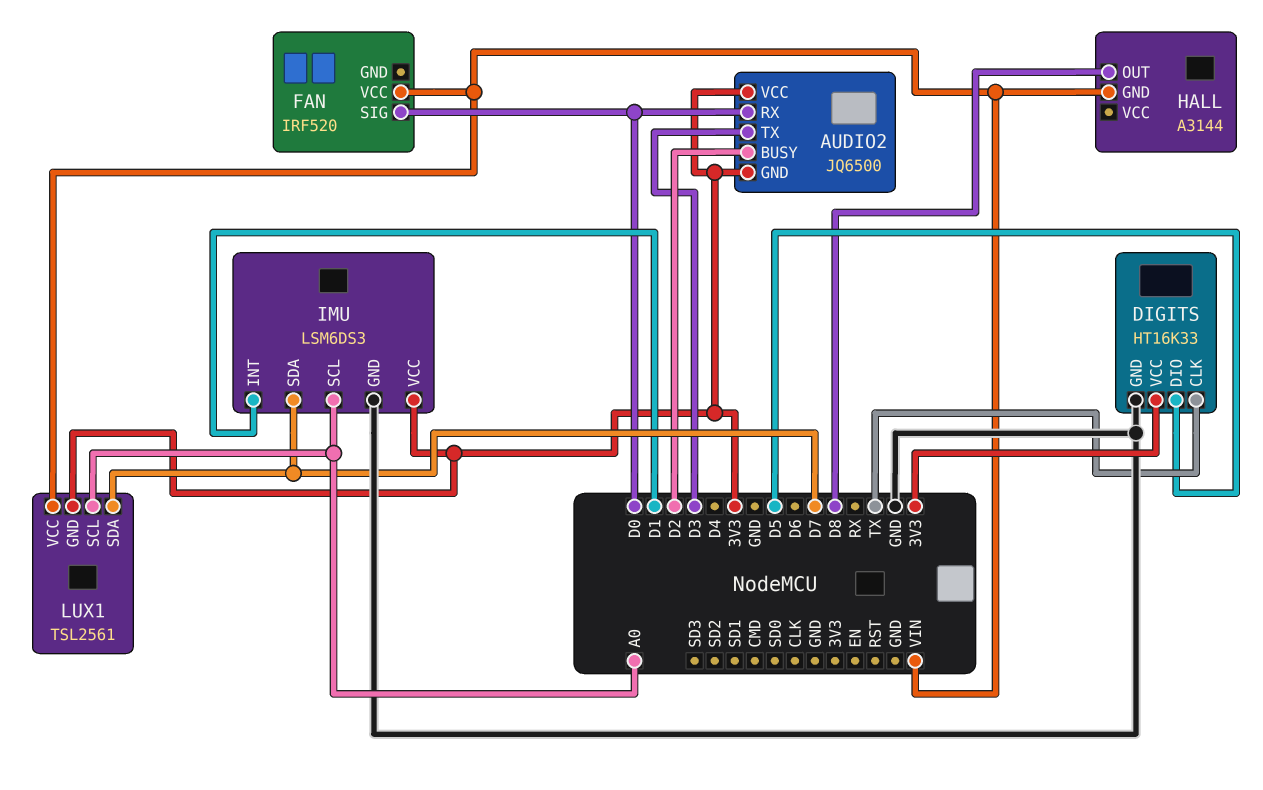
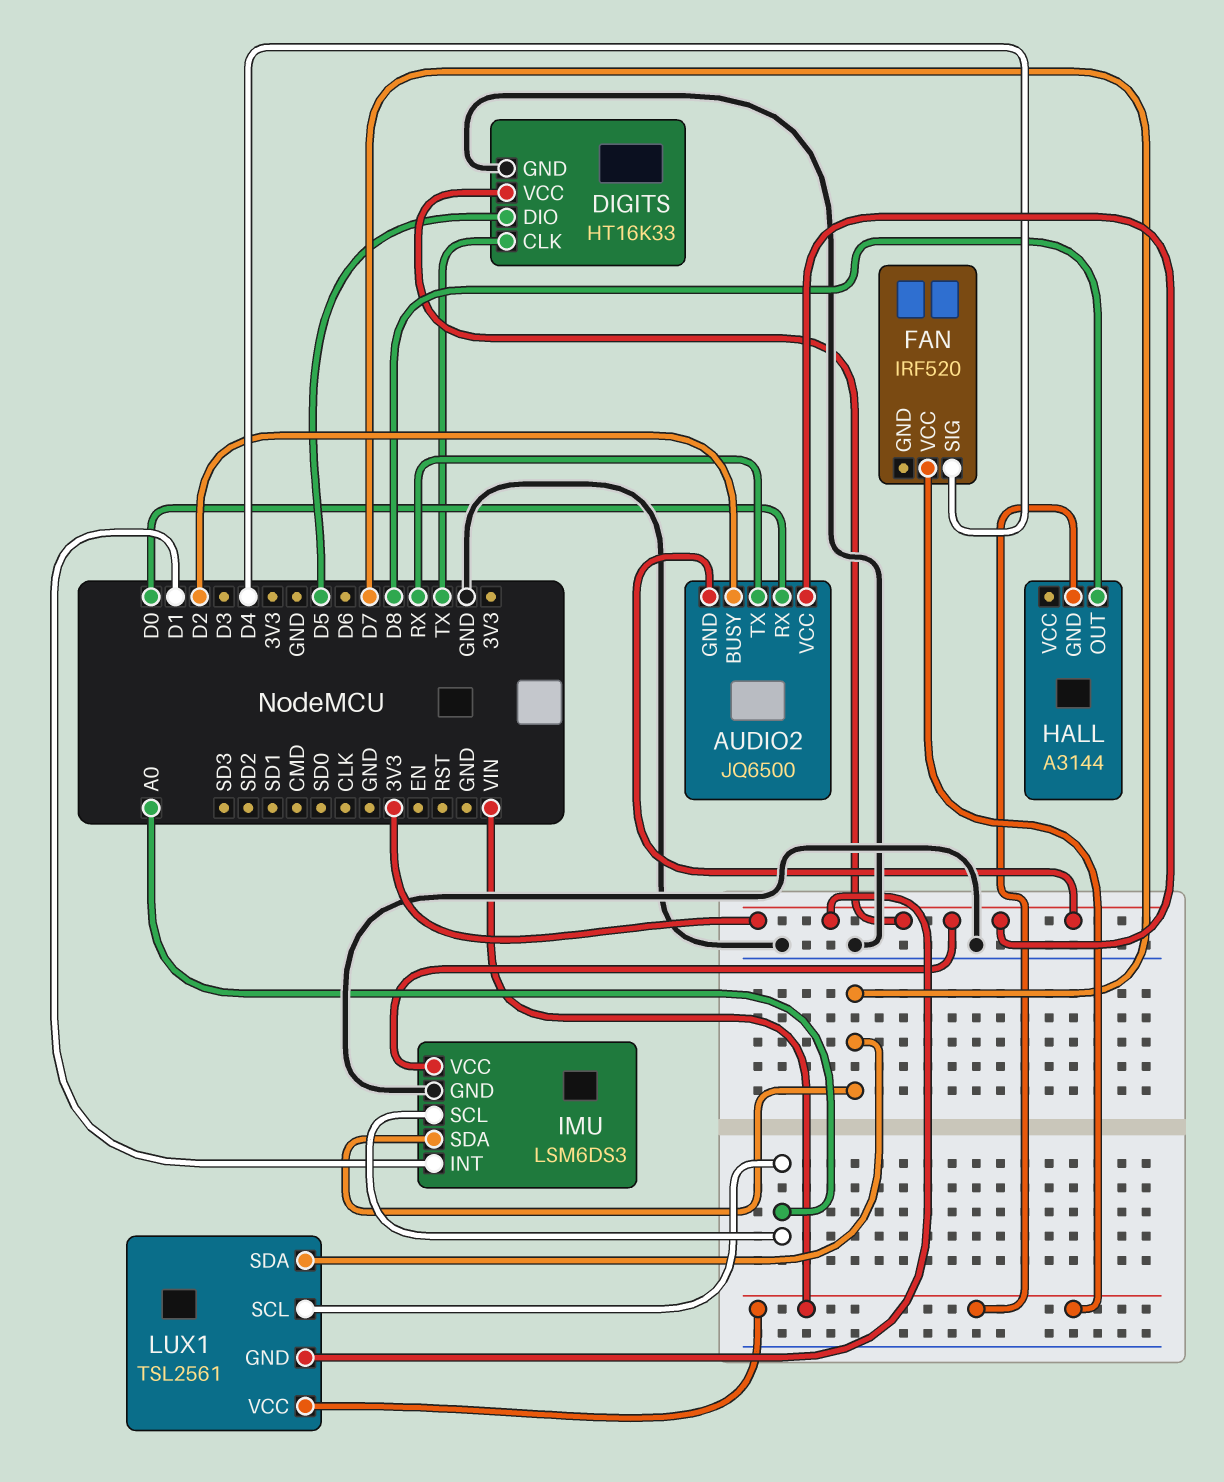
AUDIO2 pin TX: D3 -> RX
FAN pin SIG: D0 -> D4

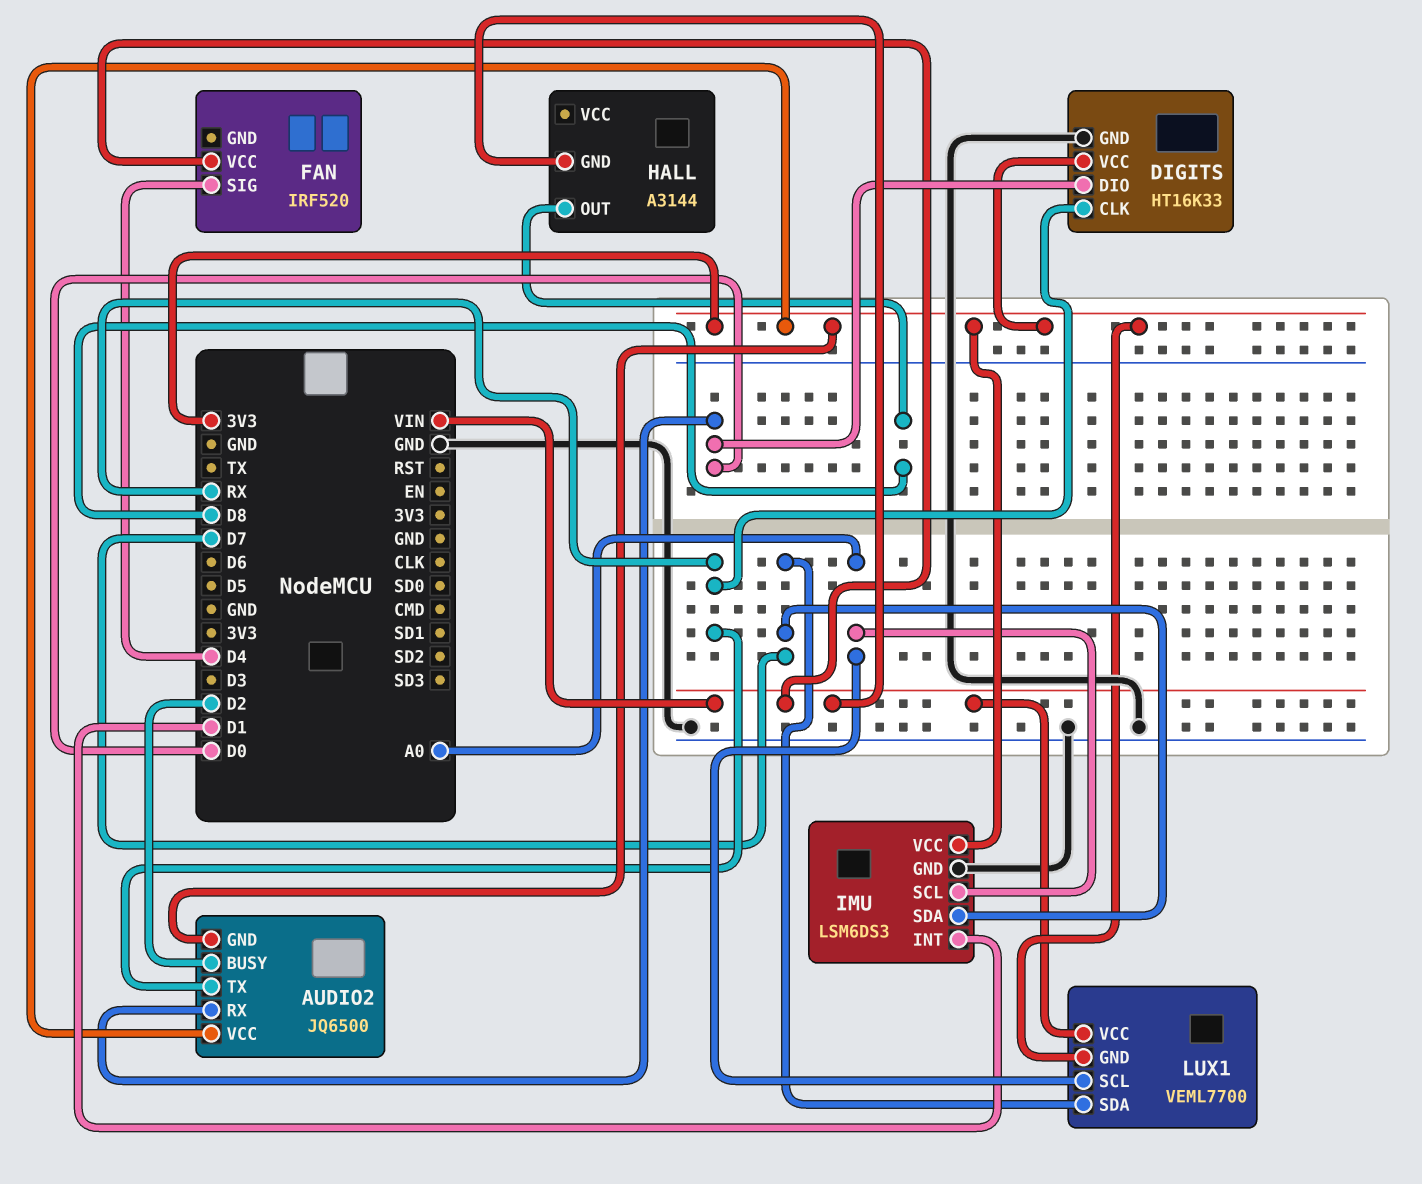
DIGITS pin CLK: TX -> RX
DIGITS pin DIO: D5 -> D0
LUX1: TSL2561 -> VEML7700

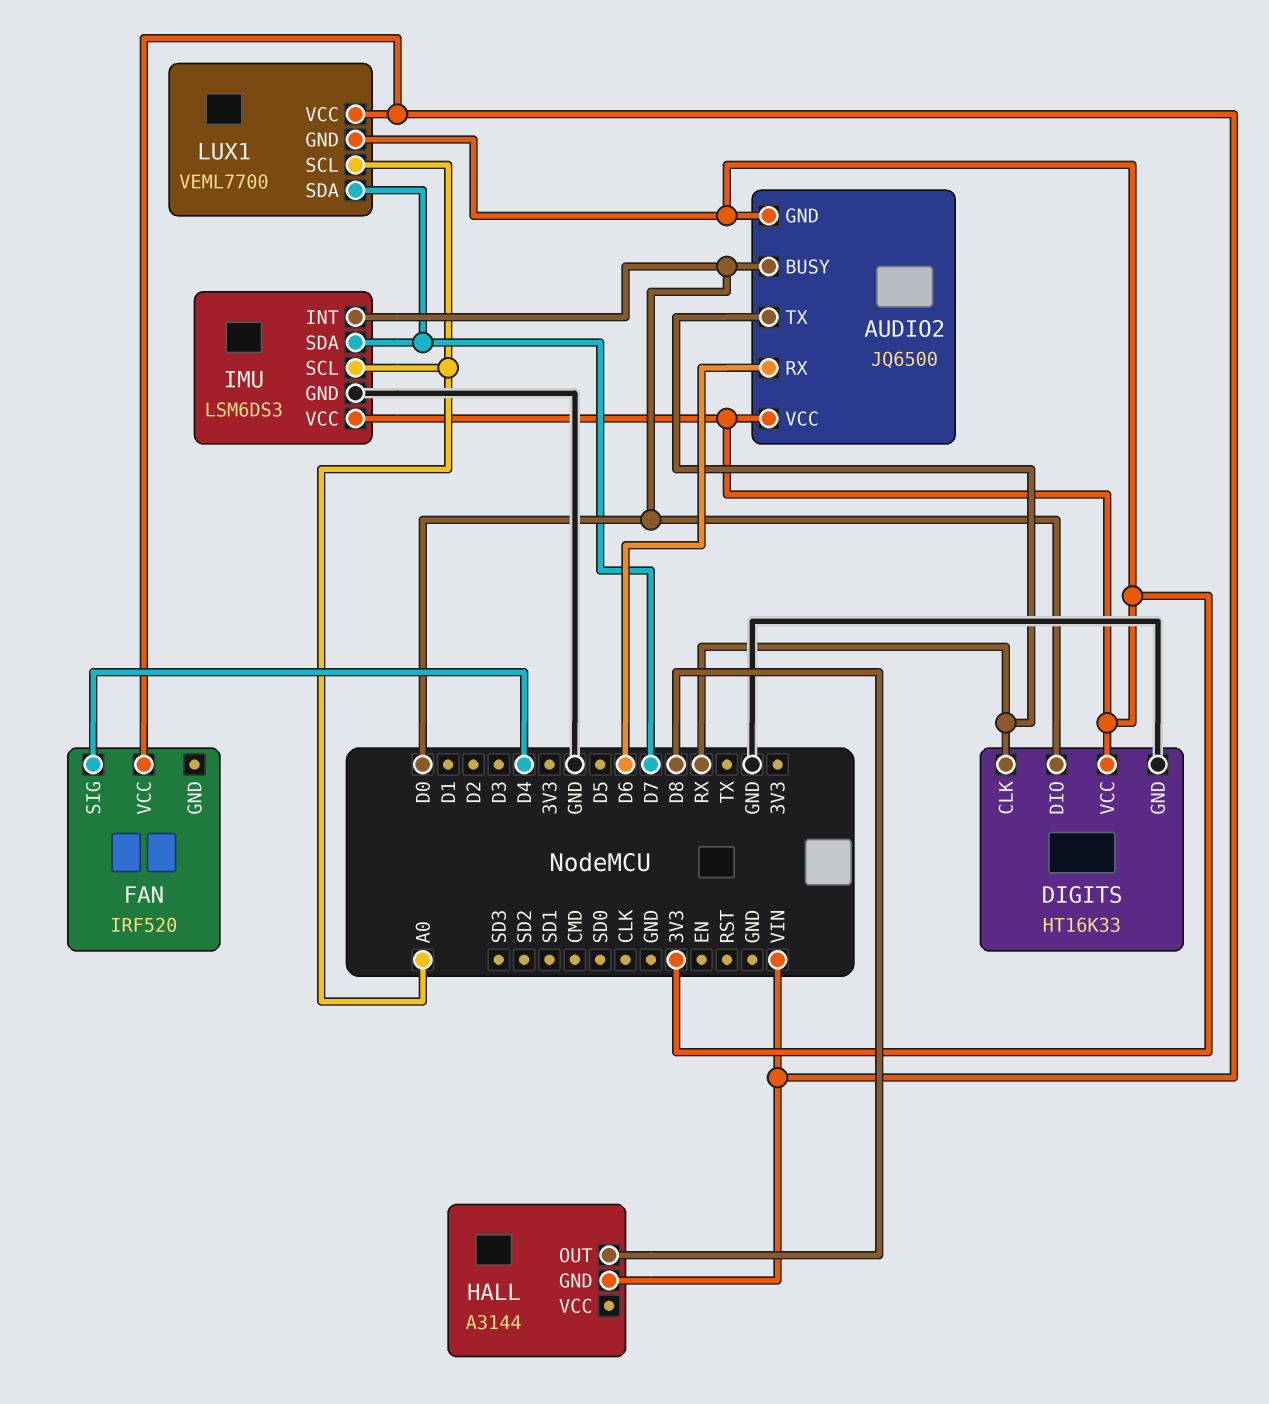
AUDIO2 pin BUSY: D2 -> D0
AUDIO2 pin RX: D0 -> D6
IMU pin INT: D1 -> D0

